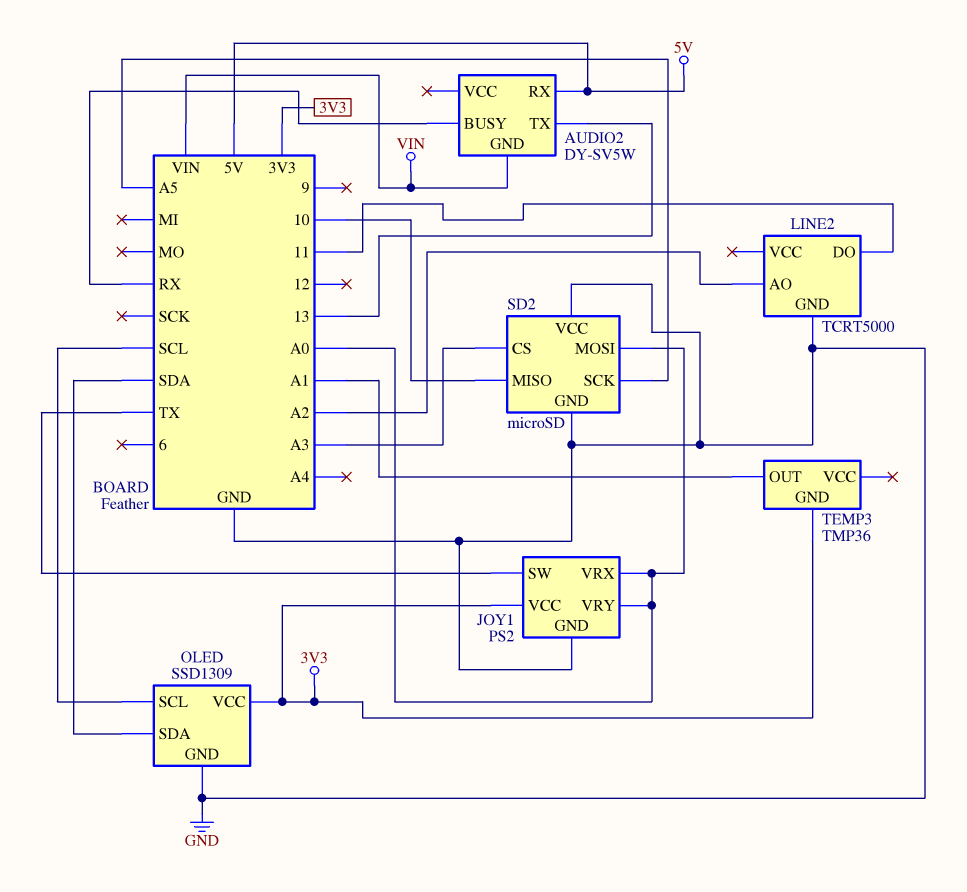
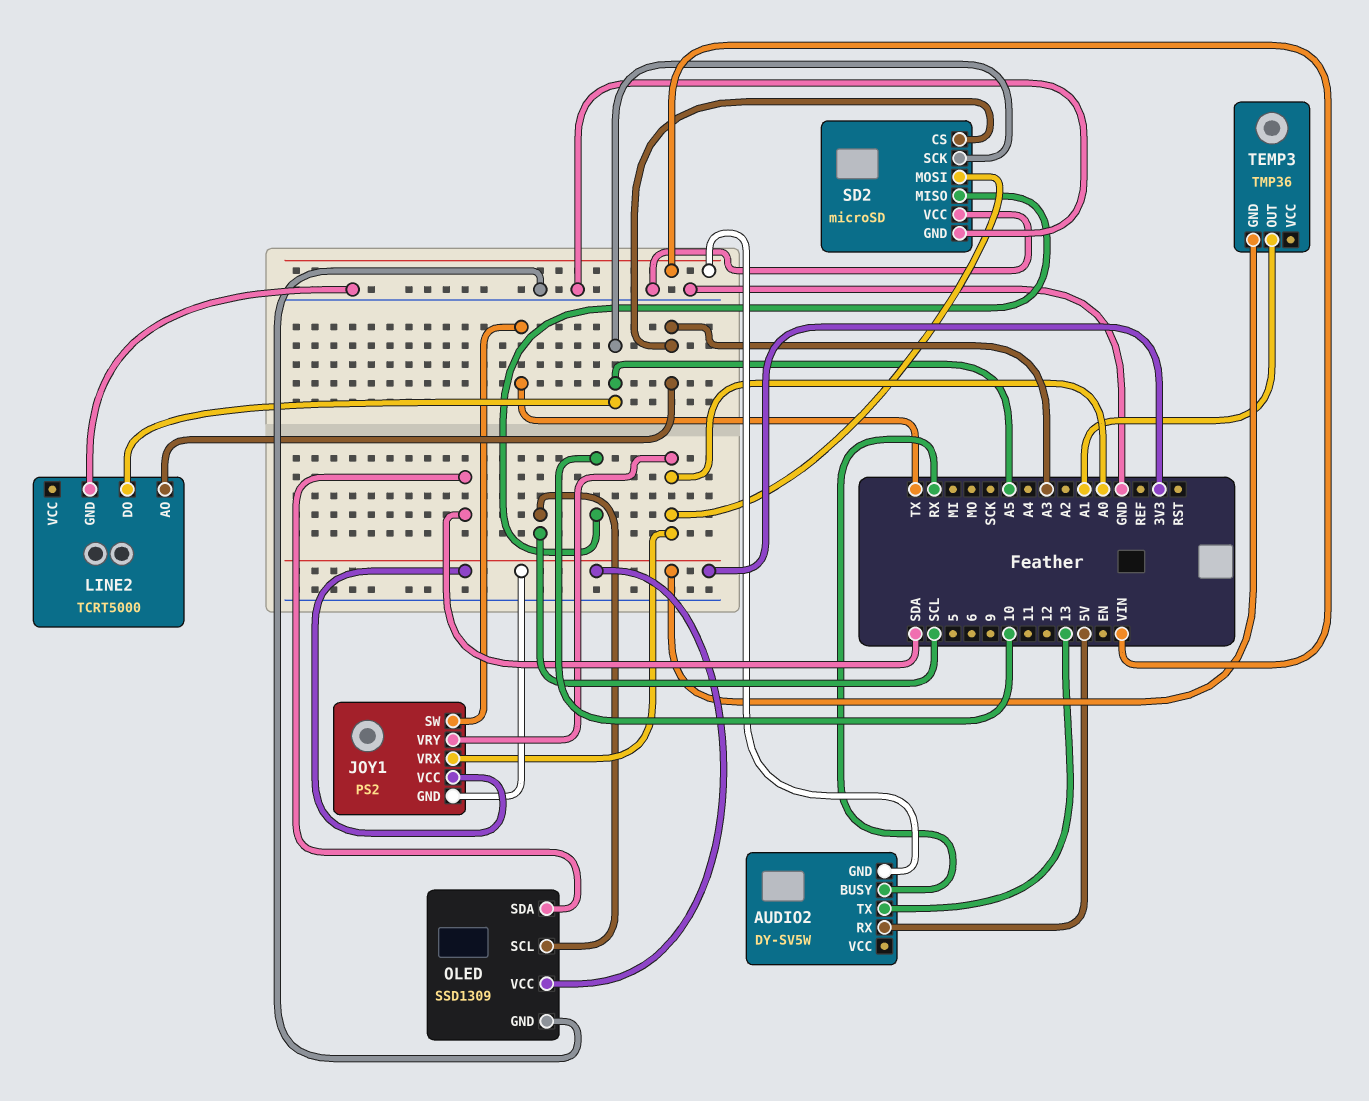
JOY1 pin GND: GND -> 3V3
LINE2 pin AO: A2 -> A3
LINE2 pin DO: 11 -> A5

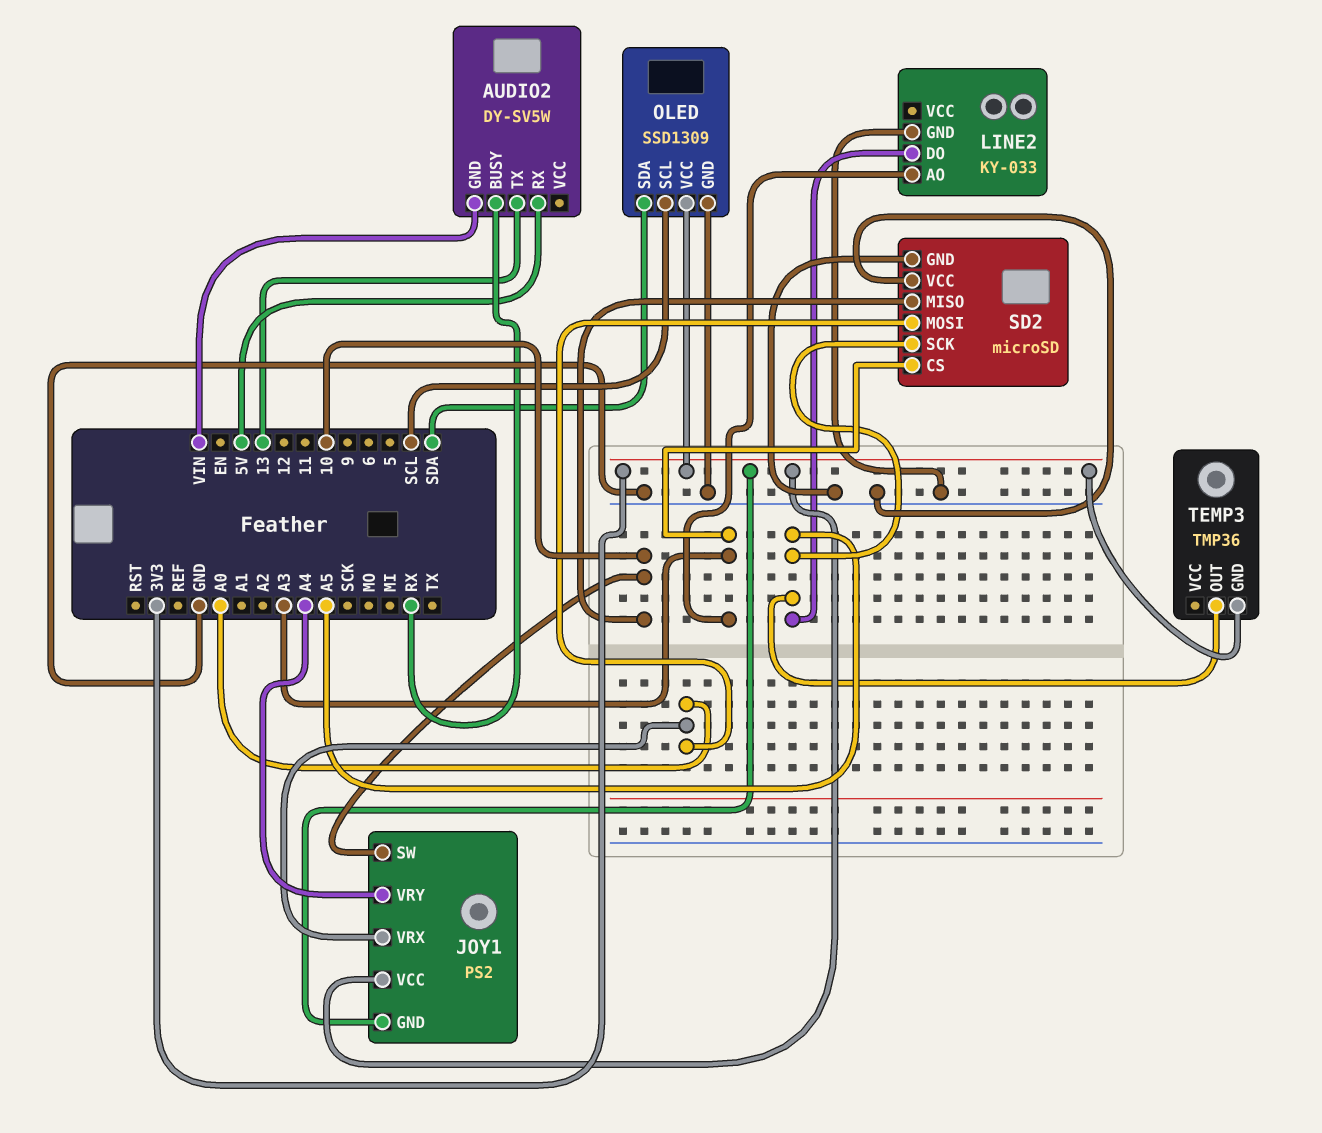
JOY1 pin SW: TX -> 10
JOY1 pin VRY: A0 -> A4
LINE2: TCRT5000 -> KY-033
TEMP3 pin OUT: A1 -> A5

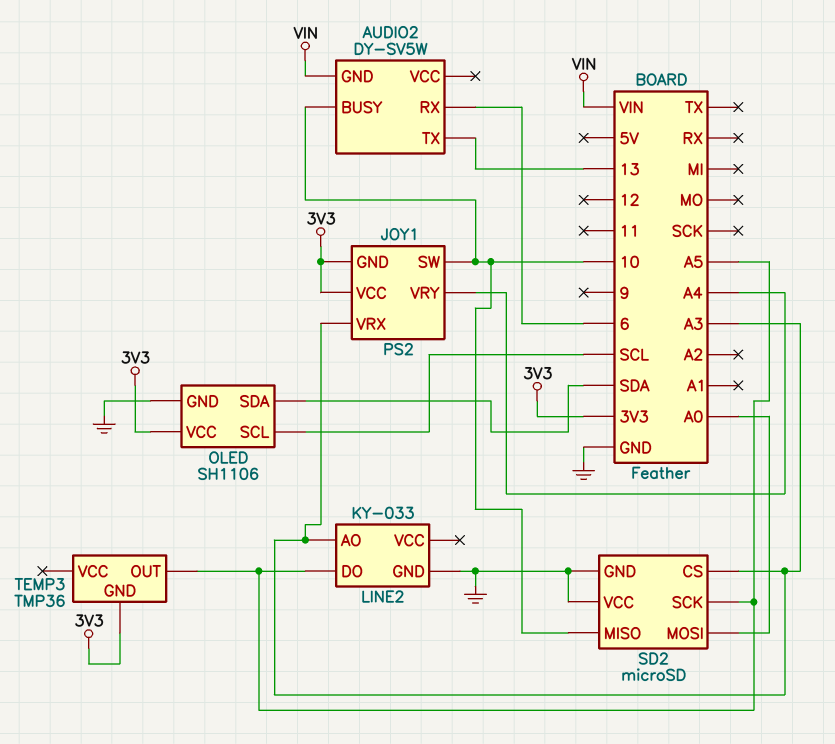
AUDIO2 pin BUSY: RX -> 10
AUDIO2 pin RX: 5V -> 6
JOY1 pin VRX: A0 -> A3
OLED: SSD1309 -> SH1106

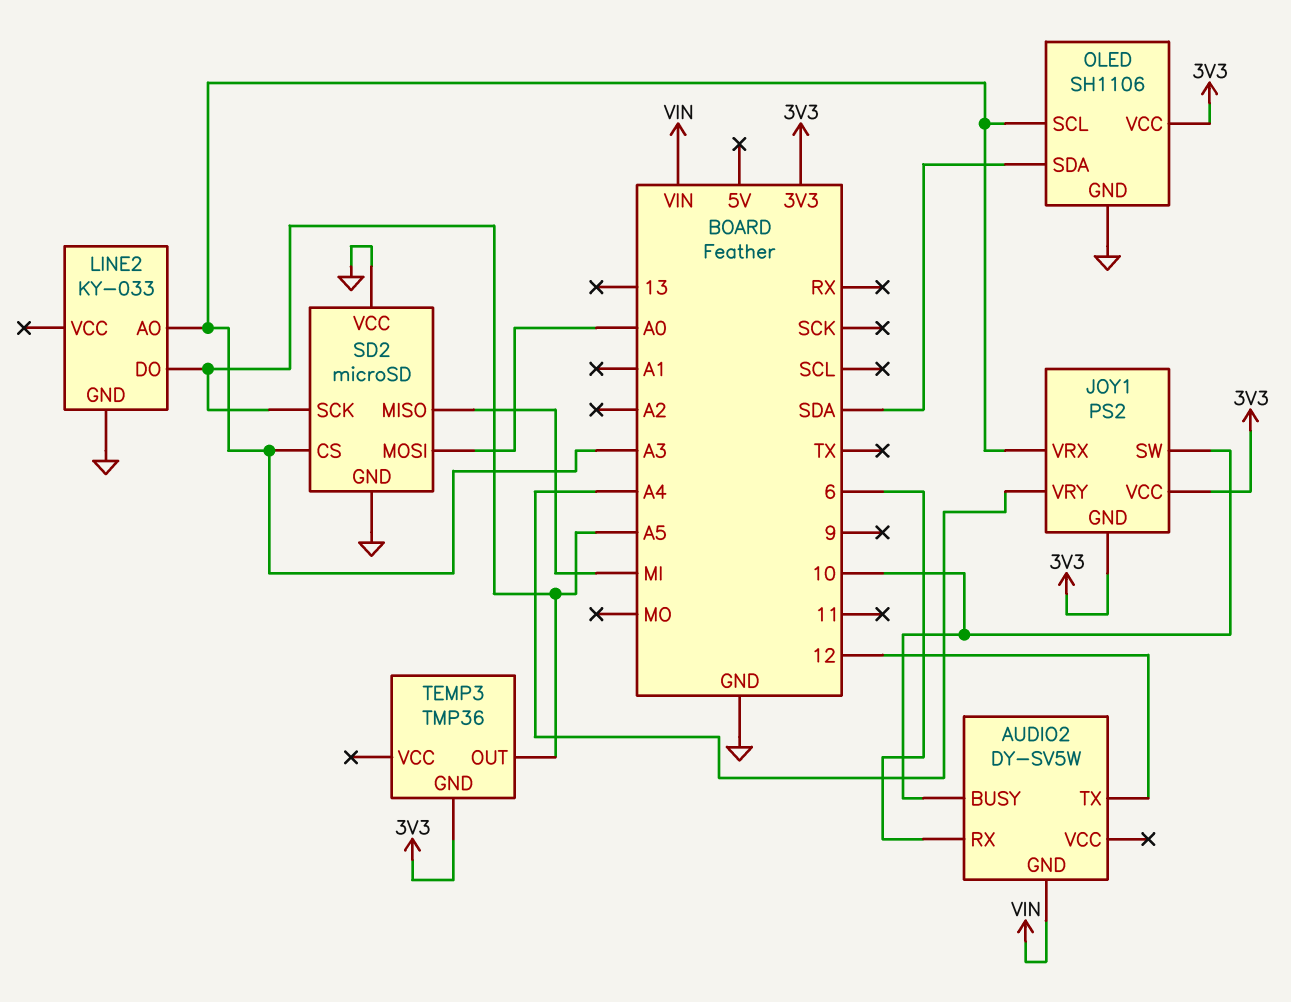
AUDIO2 pin TX: 13 -> 12
OLED pin SCL: SCL -> A3
SD2 pin MISO: 10 -> MI

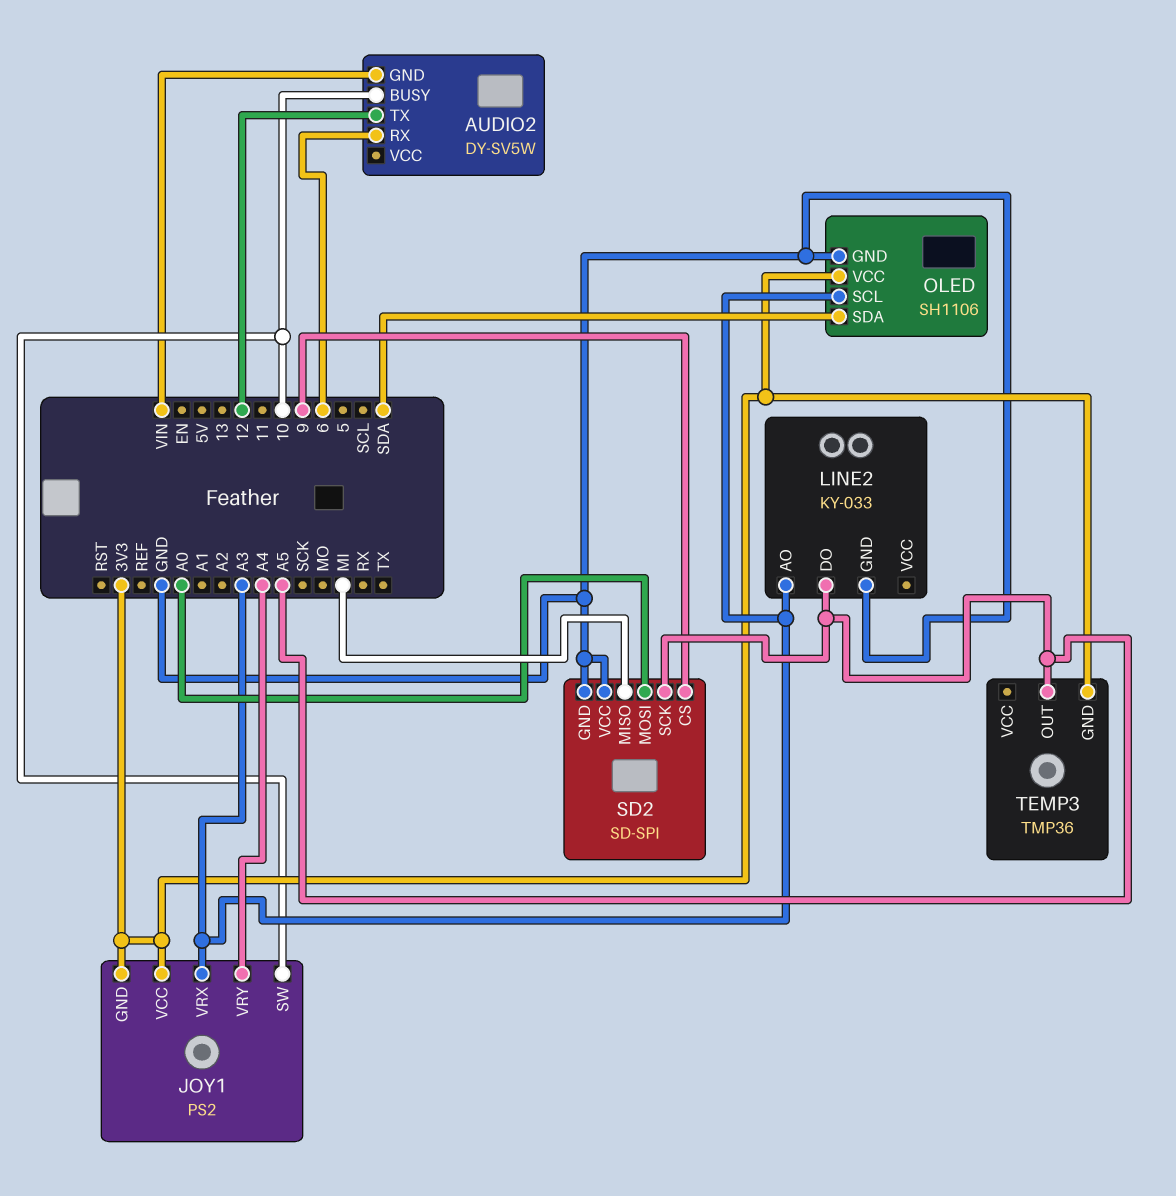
SD2: microSD -> SD-SPI
SD2 pin CS: A3 -> 9

